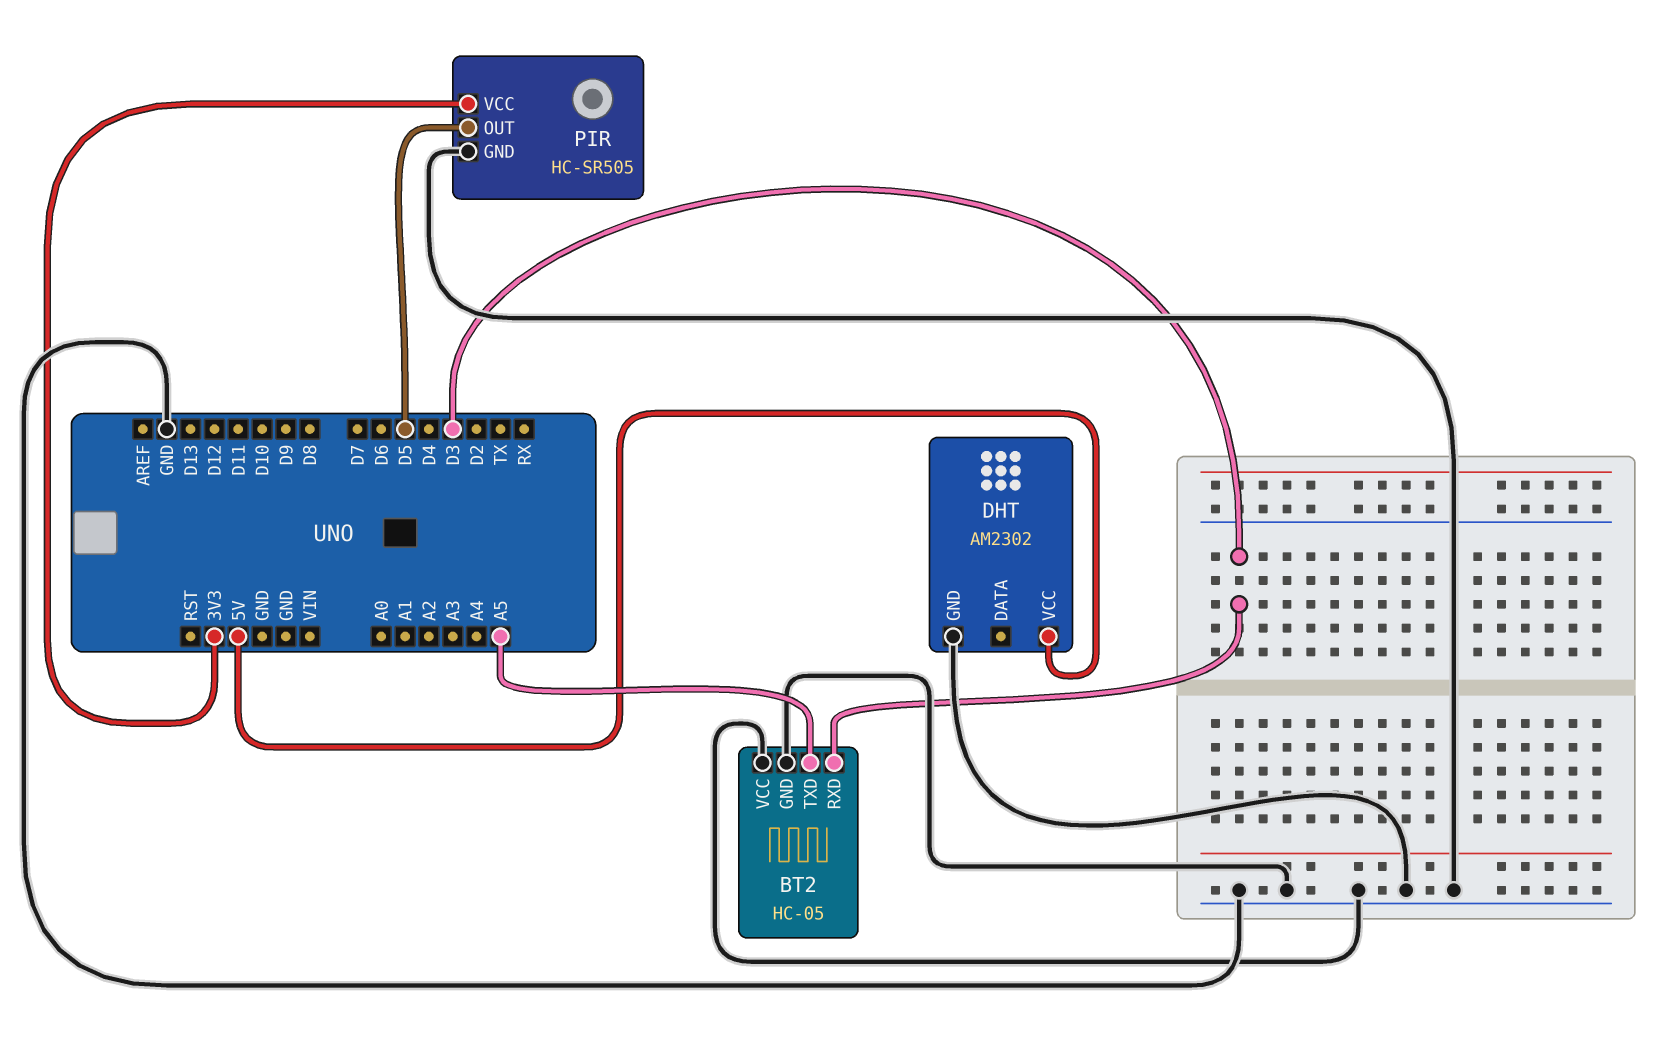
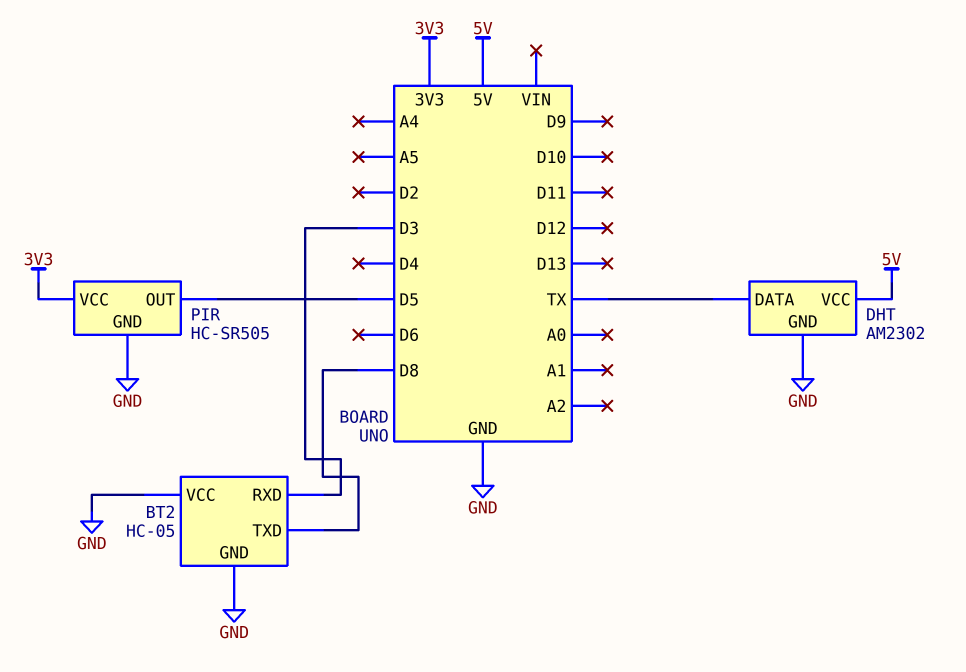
BT2 pin TXD: A5 -> D8
DHT pin DATA: none -> TX

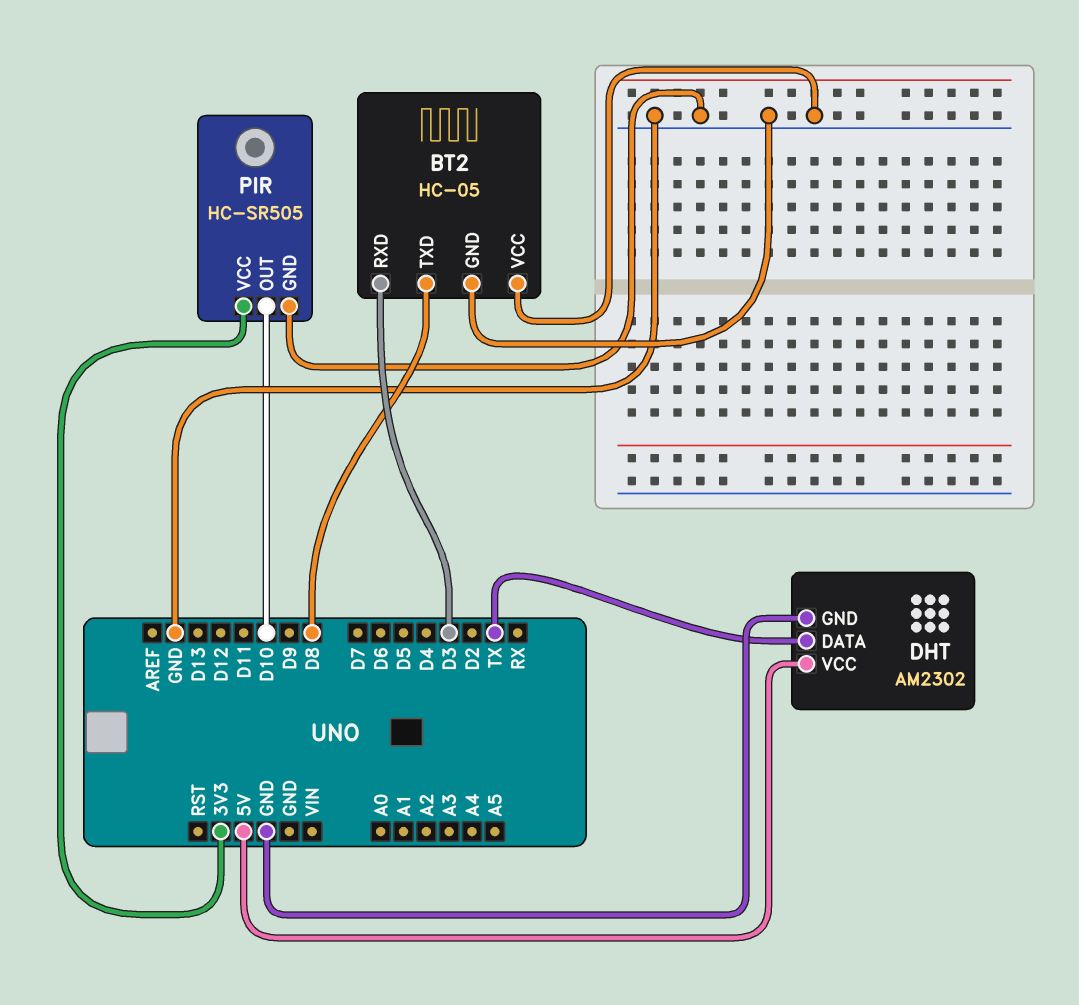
PIR pin OUT: D5 -> D10

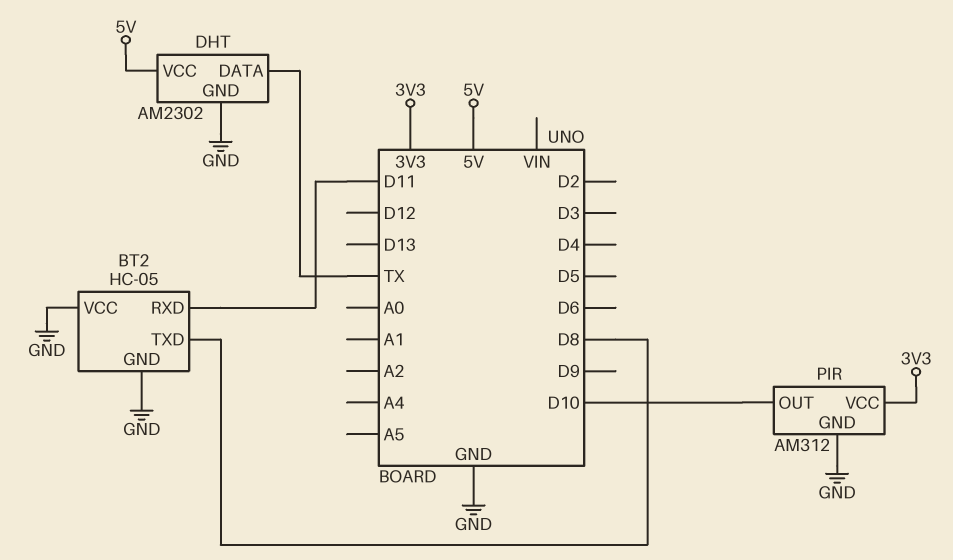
BT2 pin RXD: D3 -> D11
PIR: HC-SR505 -> AM312

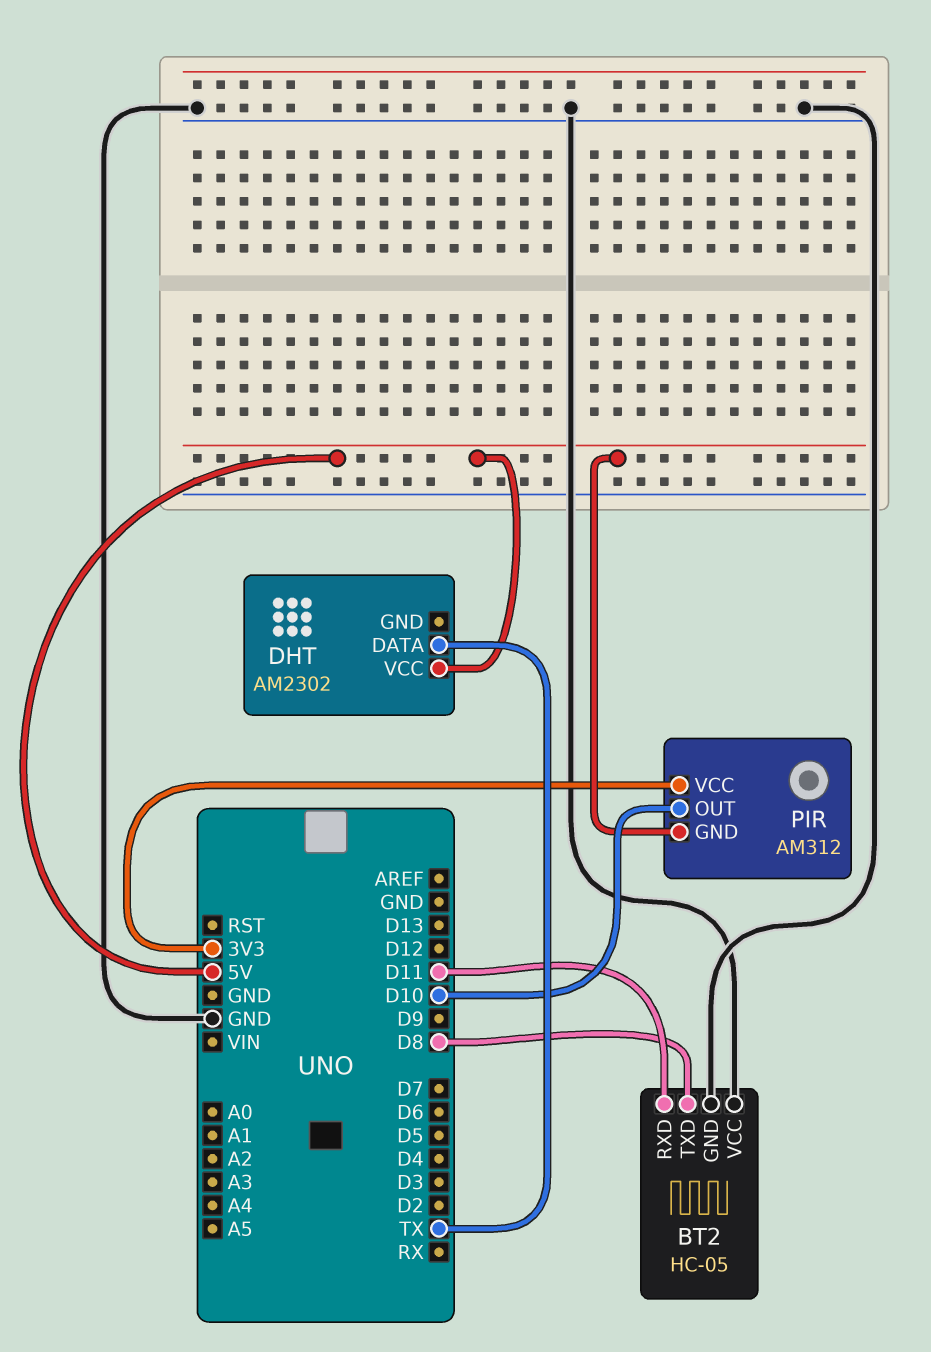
DHT pin GND: GND -> none
PIR pin GND: GND -> 5V

